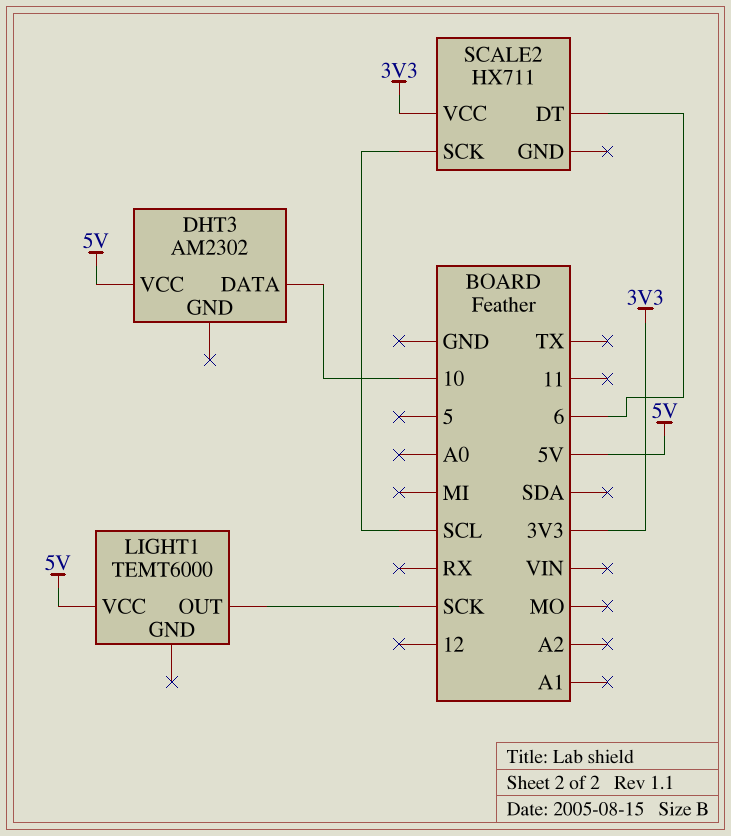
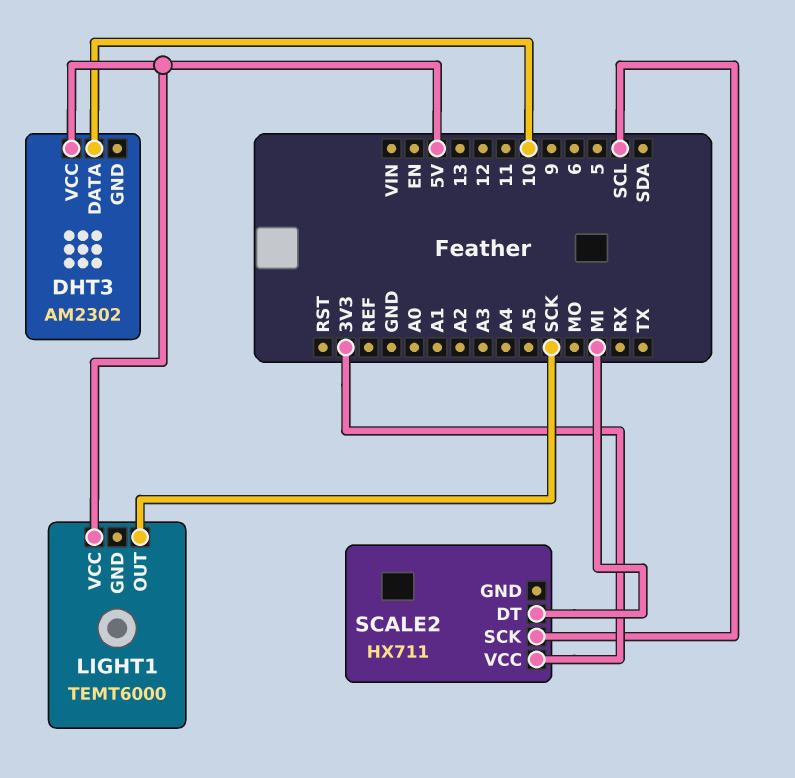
SCALE2 pin DT: 6 -> MI

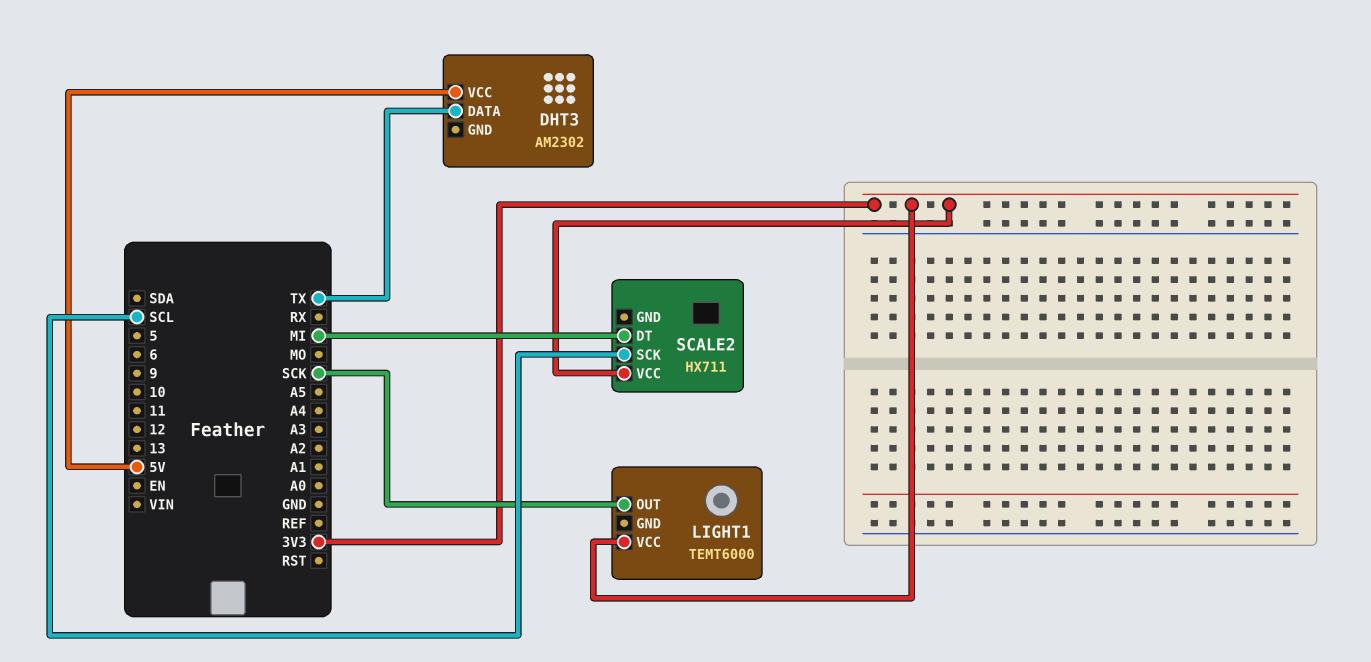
DHT3 pin DATA: 10 -> TX
LIGHT1 pin VCC: 5V -> 3V3

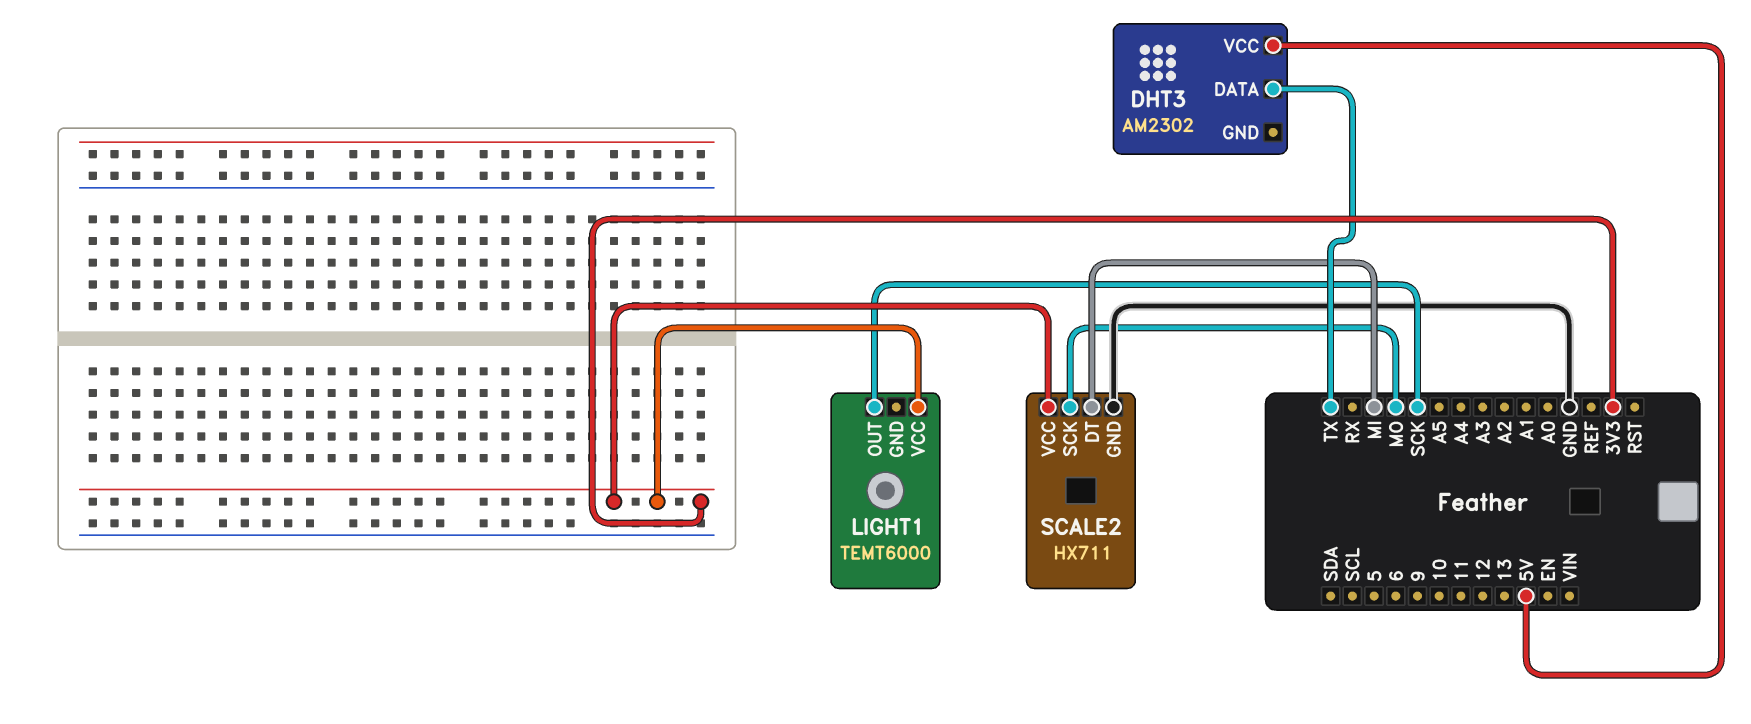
SCALE2 pin GND: none -> GND
SCALE2 pin SCK: SCL -> MO

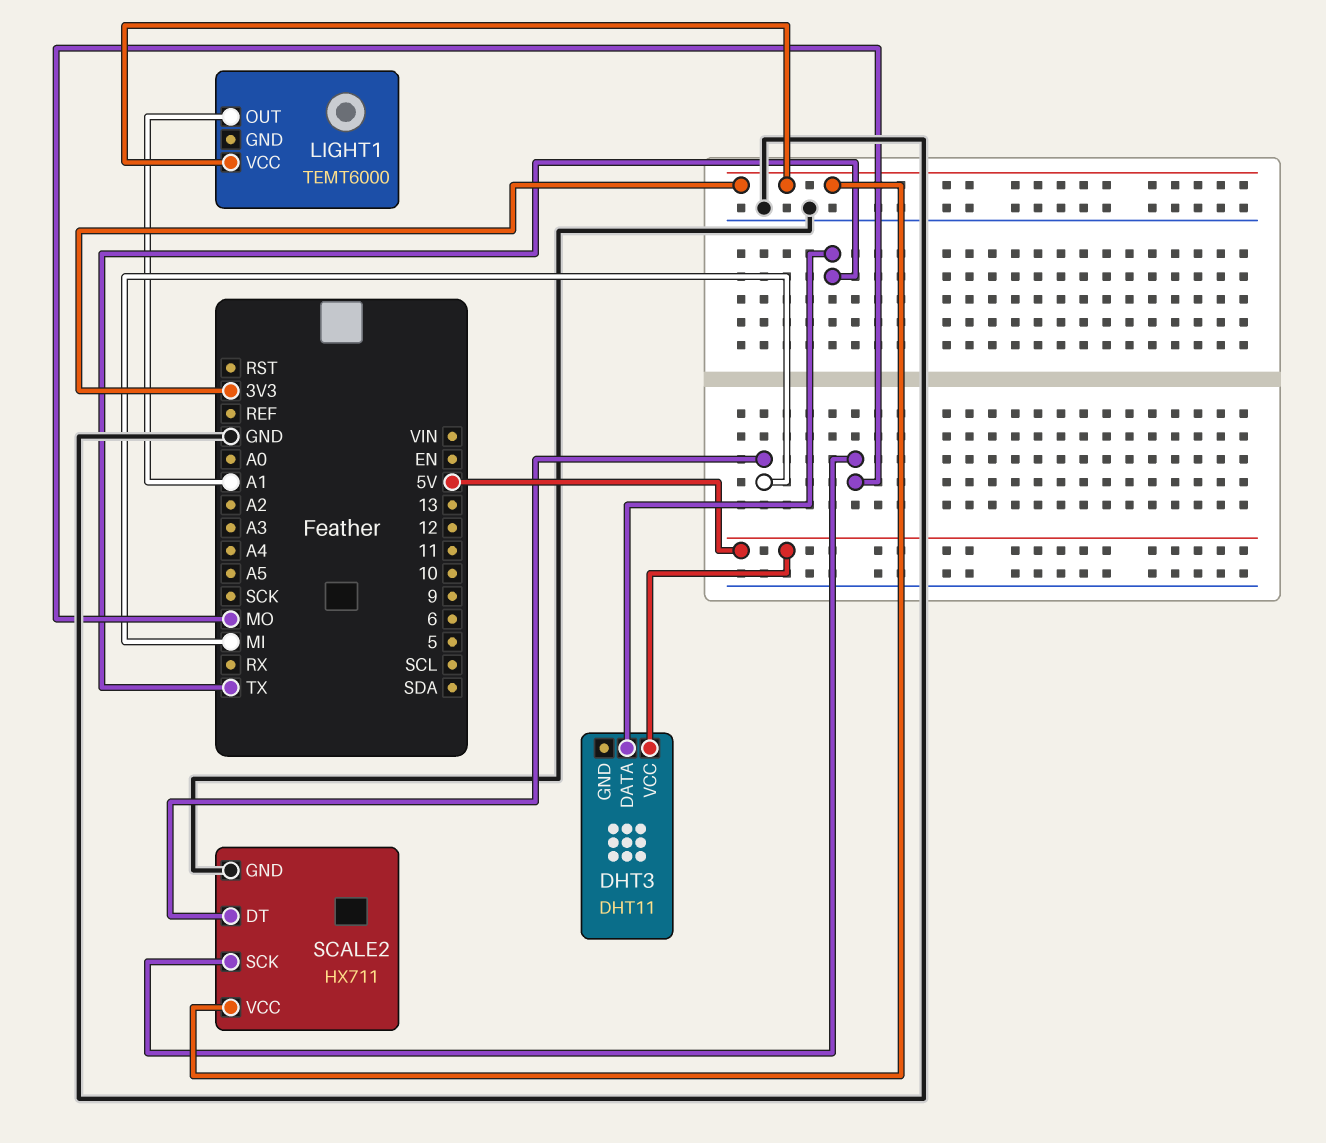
DHT3: AM2302 -> DHT11
LIGHT1 pin OUT: SCK -> A1

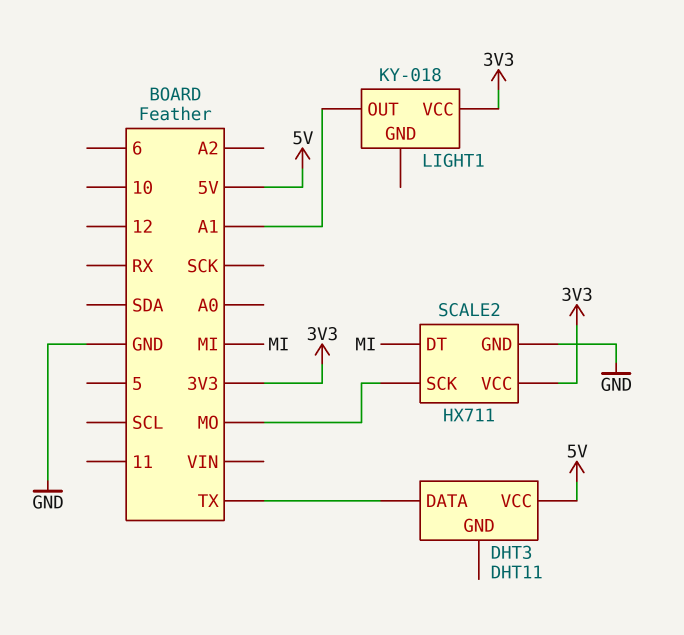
LIGHT1: TEMT6000 -> KY-018

